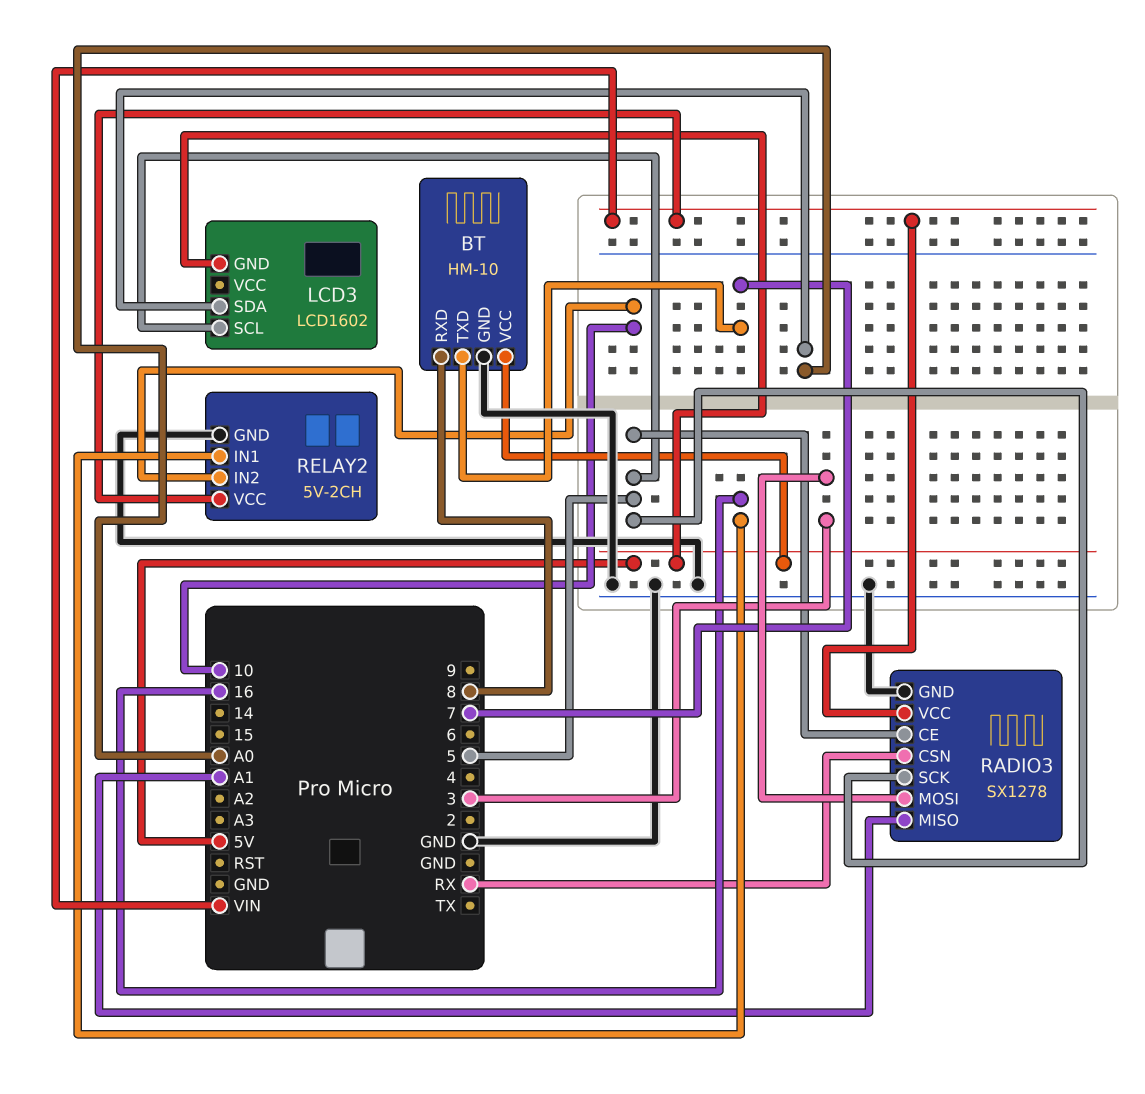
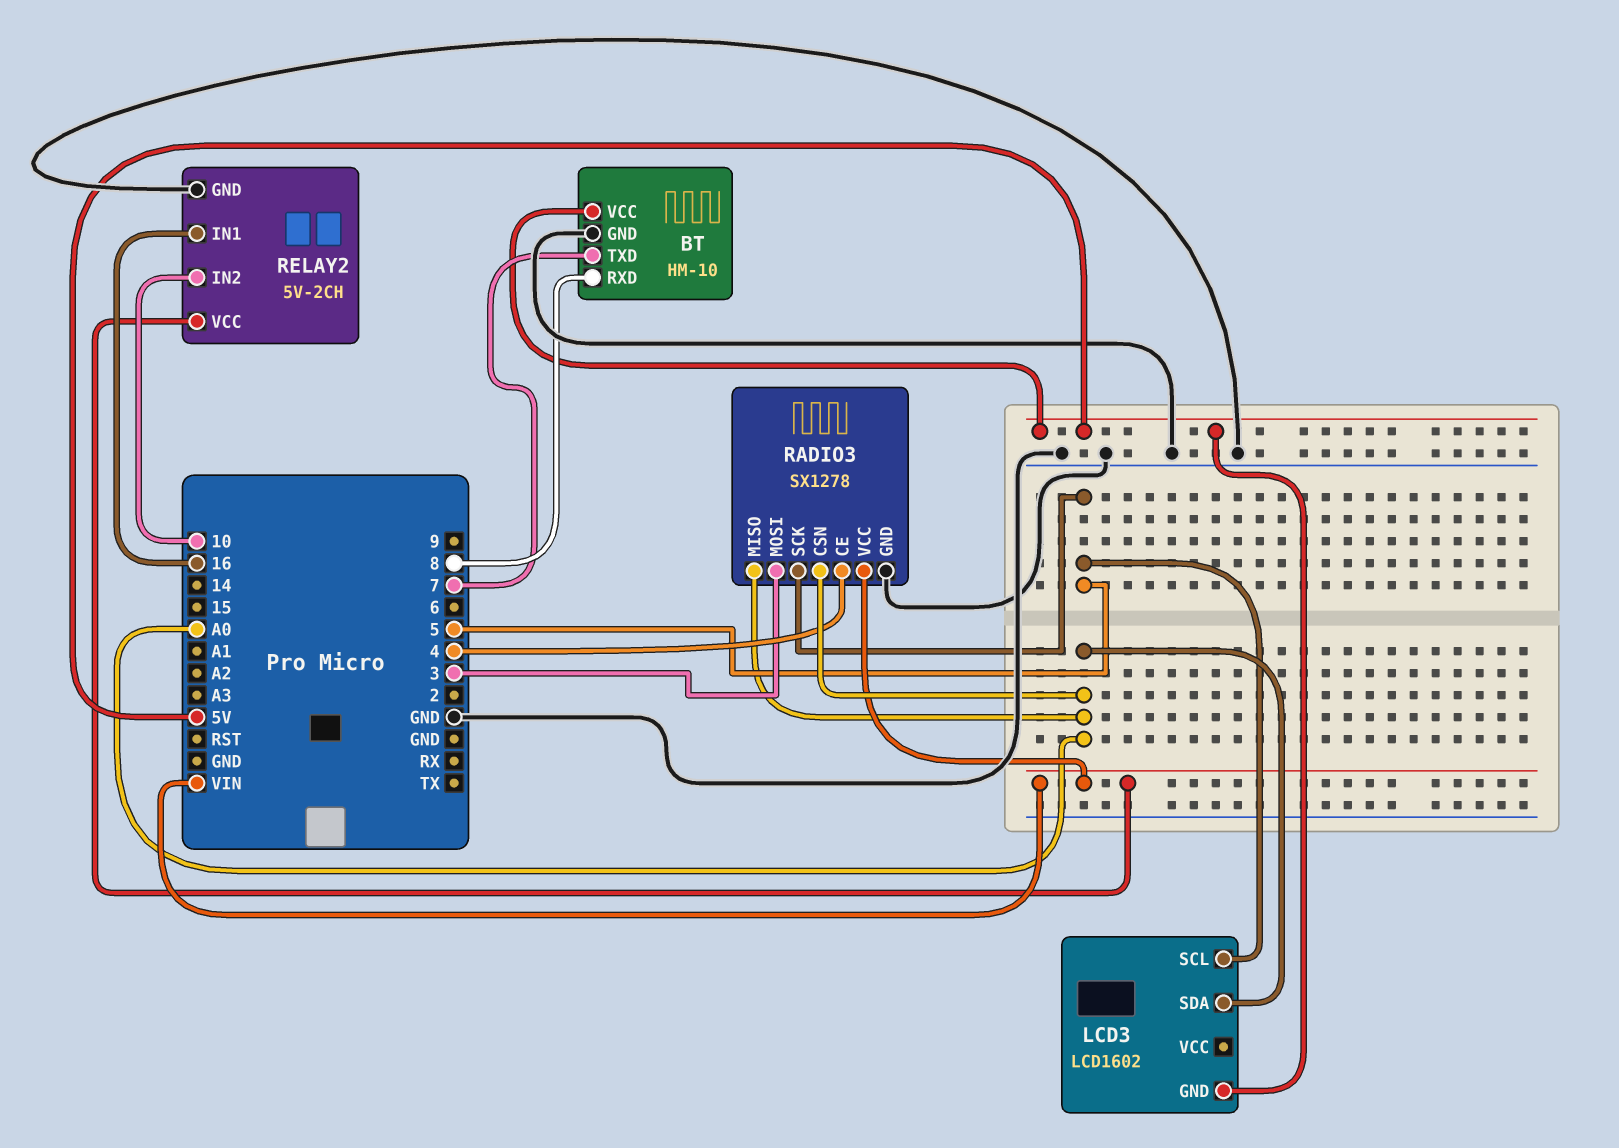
RADIO3 pin CE: 5 -> 4
RADIO3 pin CSN: RX -> A0
RADIO3 pin MISO: A1 -> A0

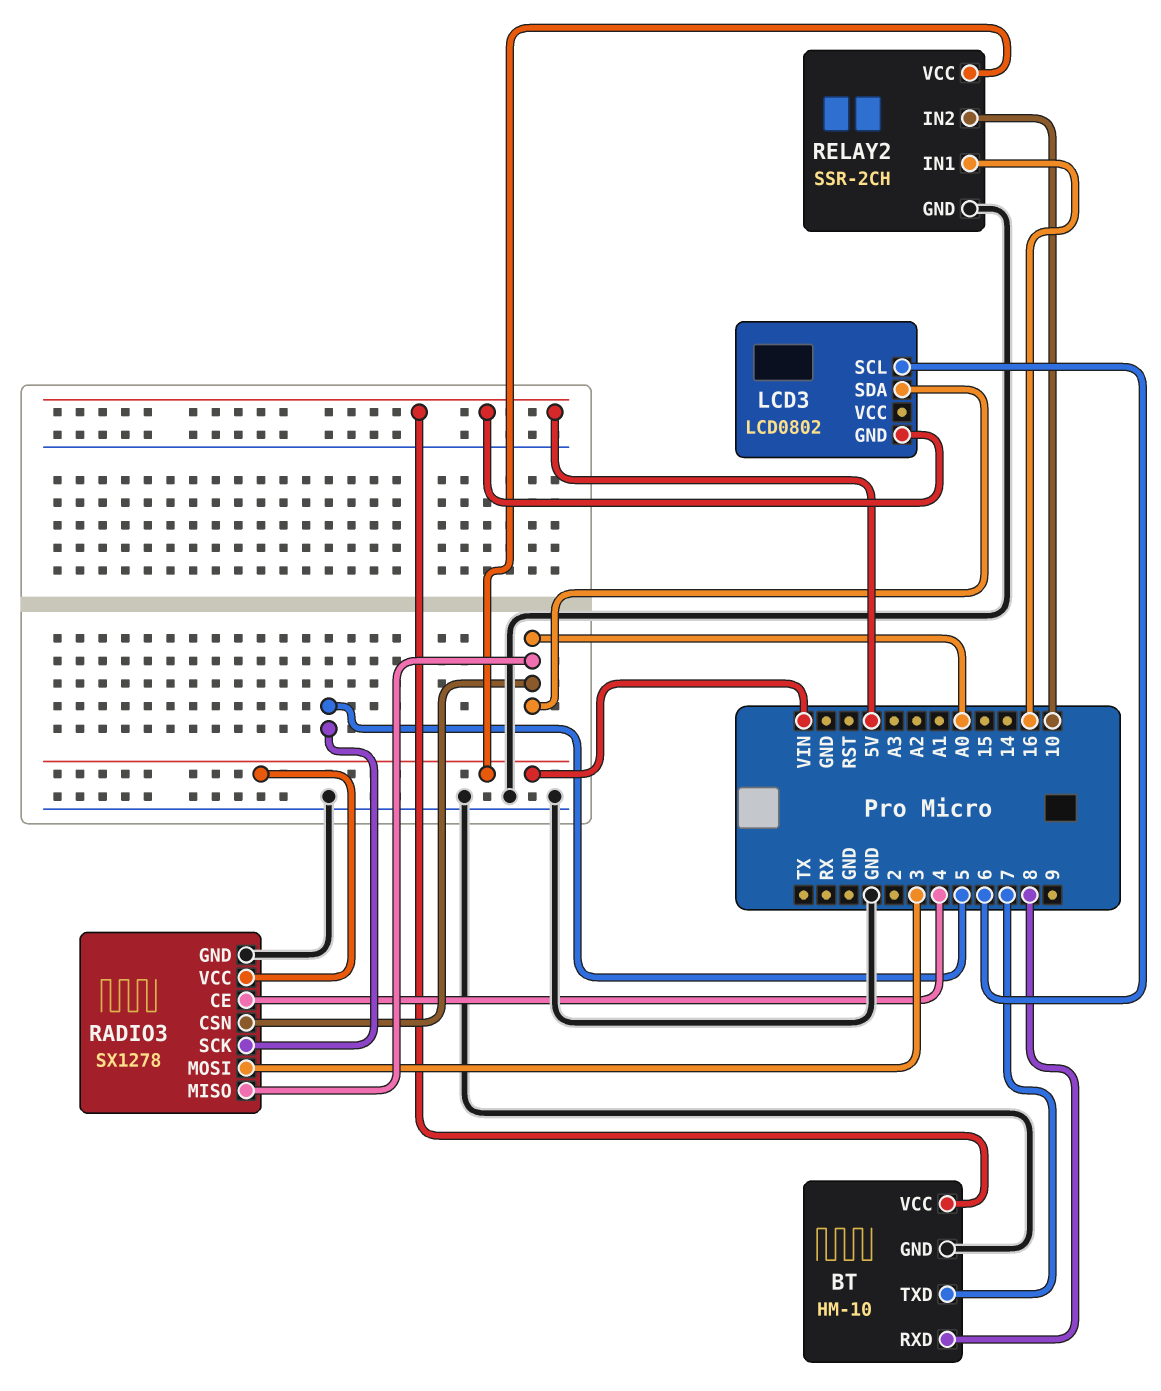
LCD3: LCD1602 -> LCD0802
LCD3 pin SCL: 5 -> 6
RELAY2: 5V-2CH -> SSR-2CH

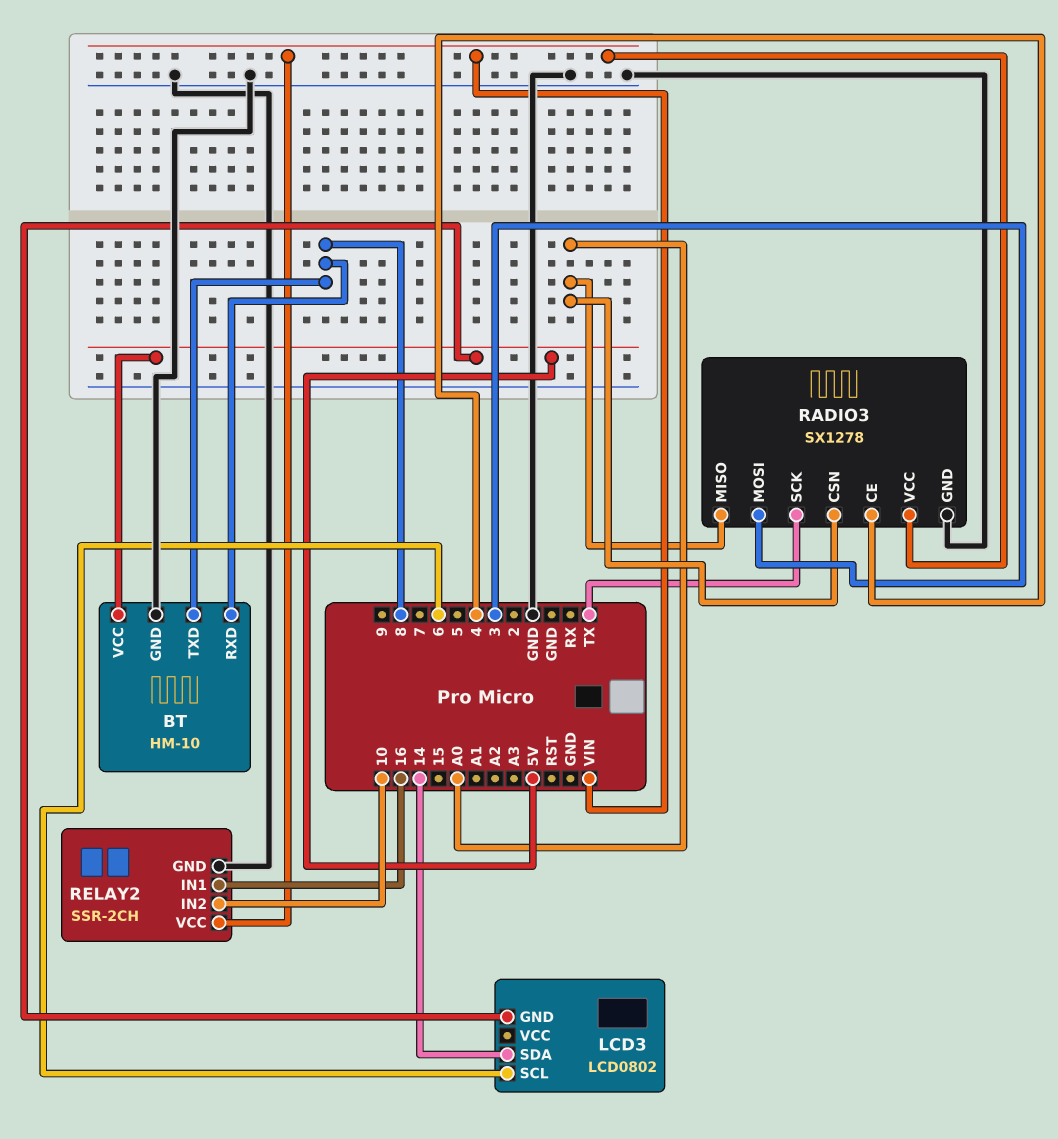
BT pin TXD: 7 -> 8
LCD3 pin SDA: A0 -> 14
RADIO3 pin SCK: 5 -> TX

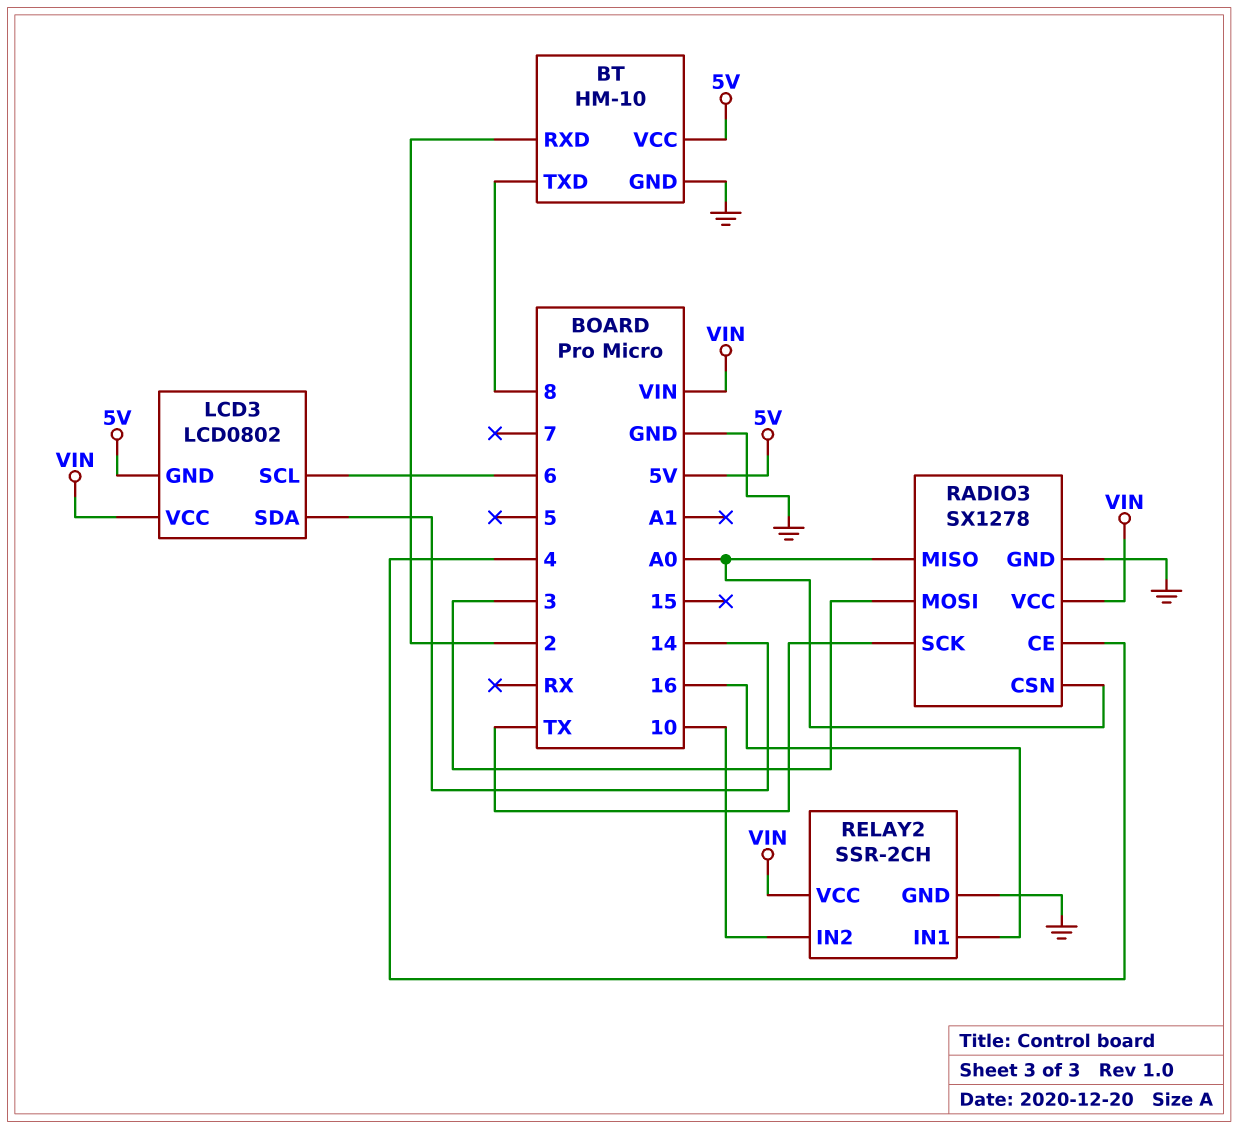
BT pin RXD: 8 -> 2
LCD3 pin VCC: none -> VIN

